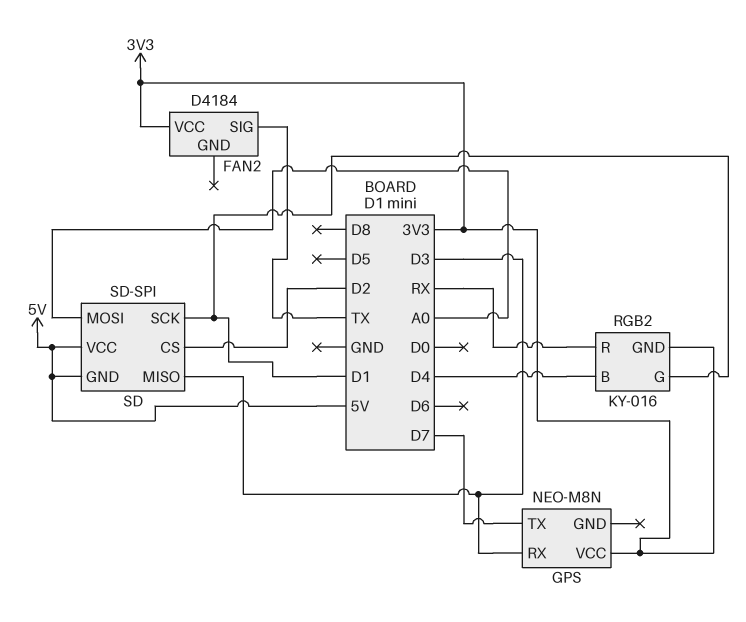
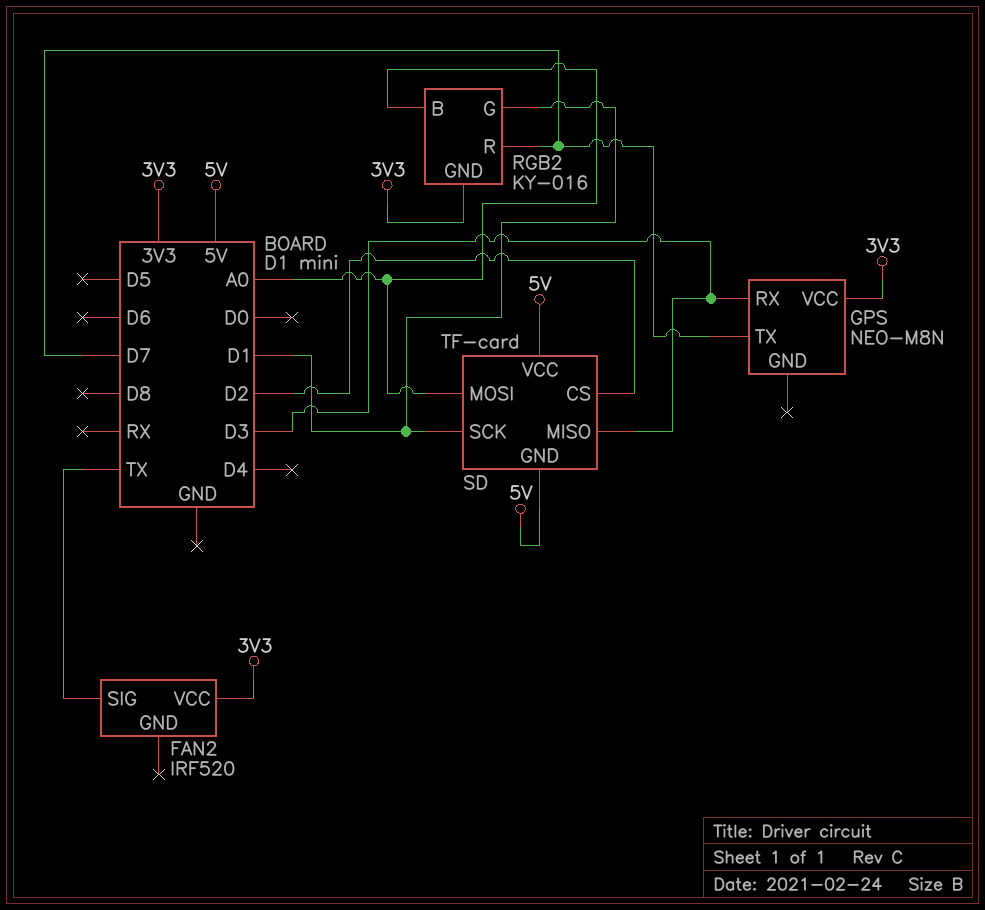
FAN2: D4184 -> IRF520
RGB2 pin B: D4 -> A0
RGB2 pin R: RX -> D7
SD: SD-SPI -> TF-card

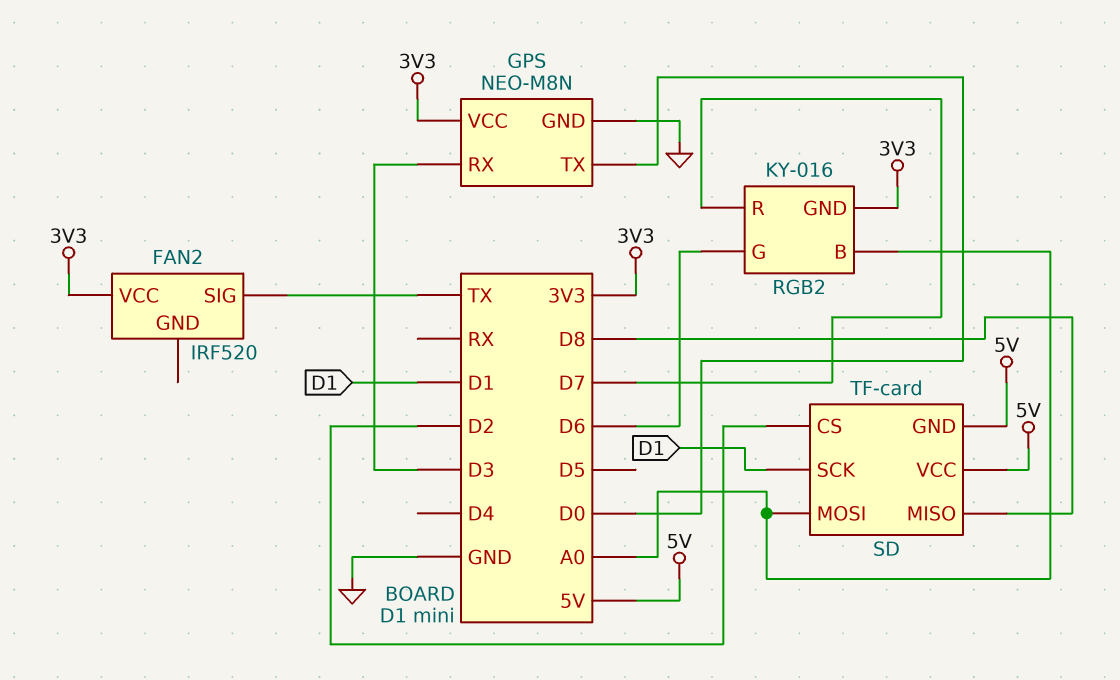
GPS pin GND: none -> GND
GPS pin TX: D7 -> D0
RGB2 pin G: D1 -> D6
SD pin MISO: D3 -> D8

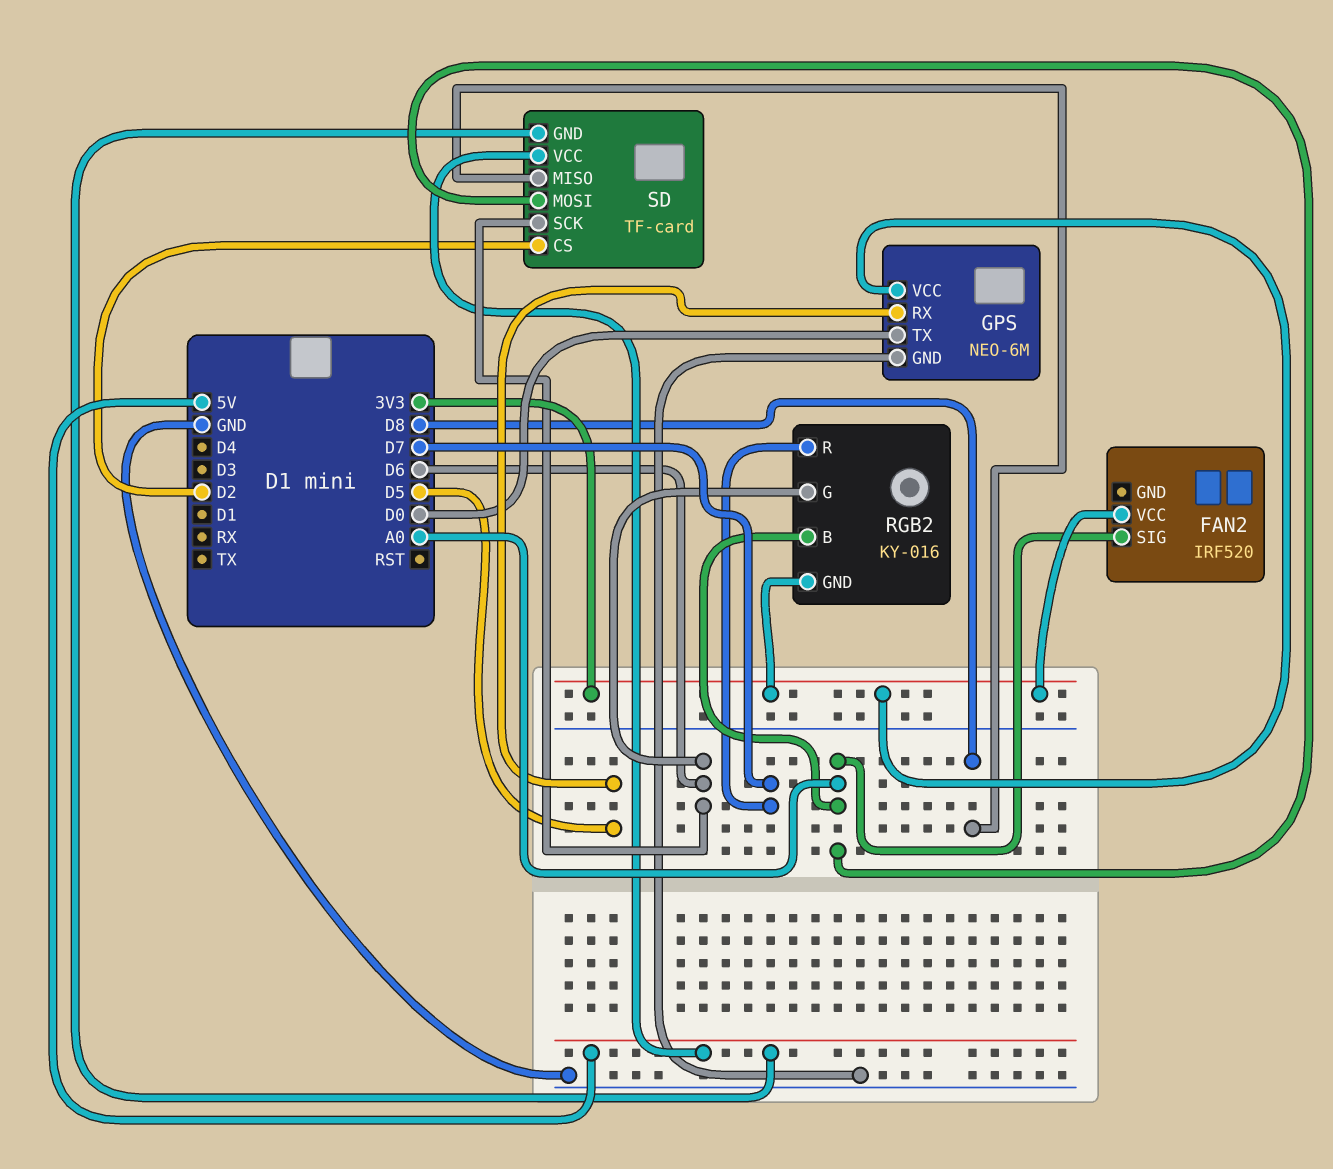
FAN2 pin SIG: TX -> A0
GPS: NEO-M8N -> NEO-6M
GPS pin RX: D3 -> D5
SD pin SCK: D1 -> D6

